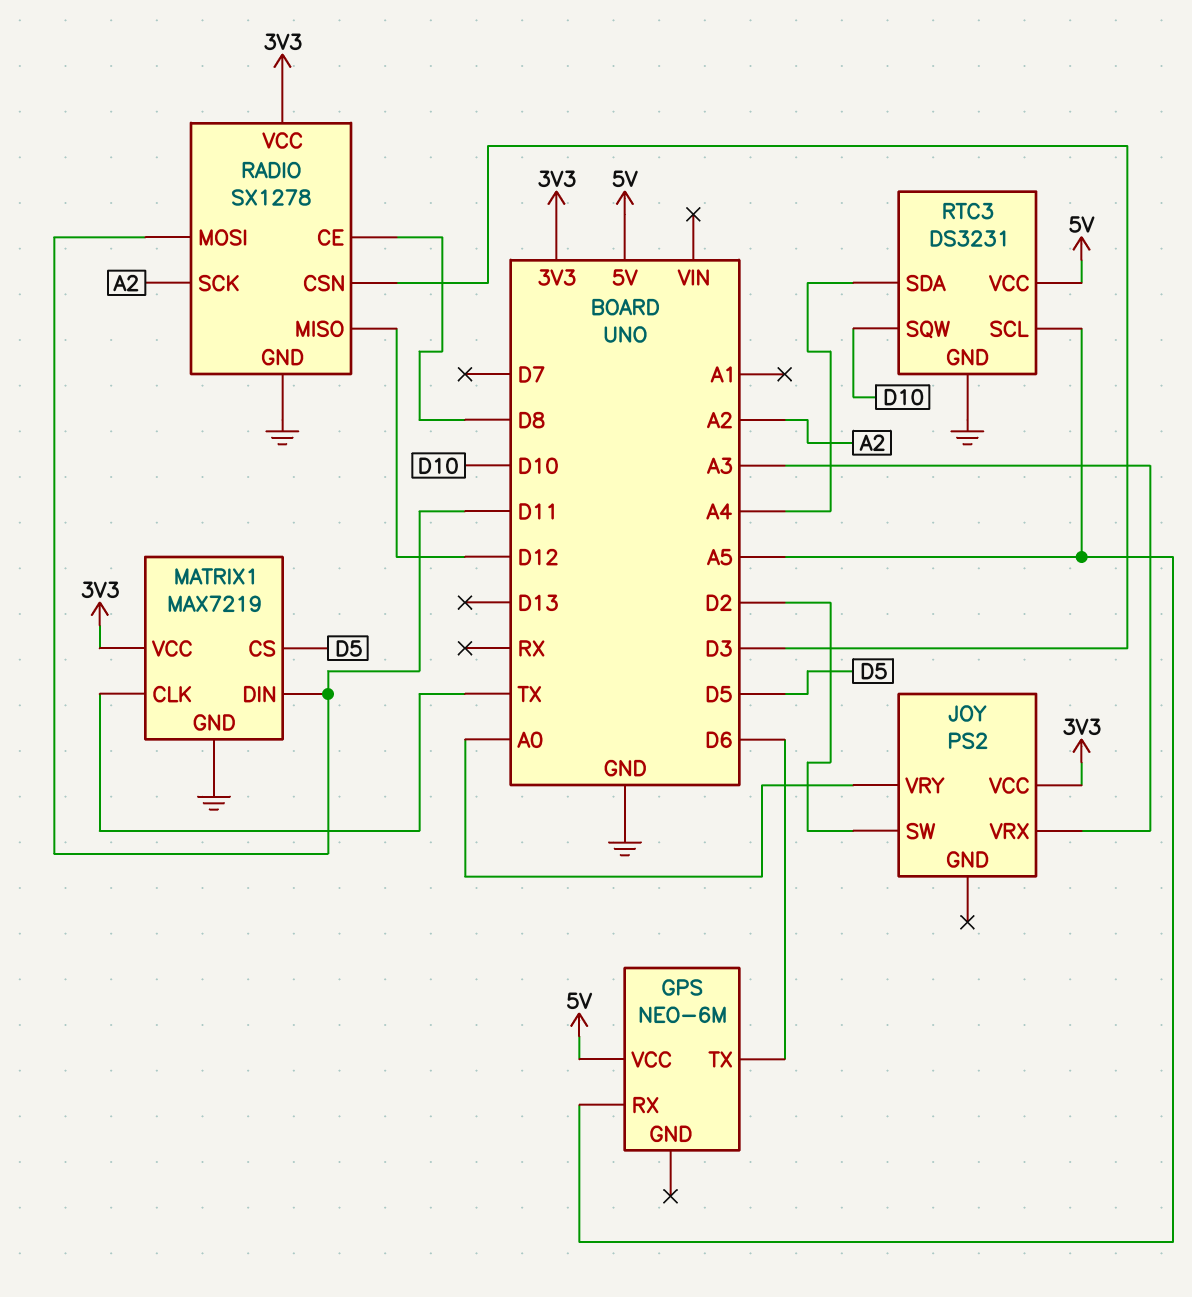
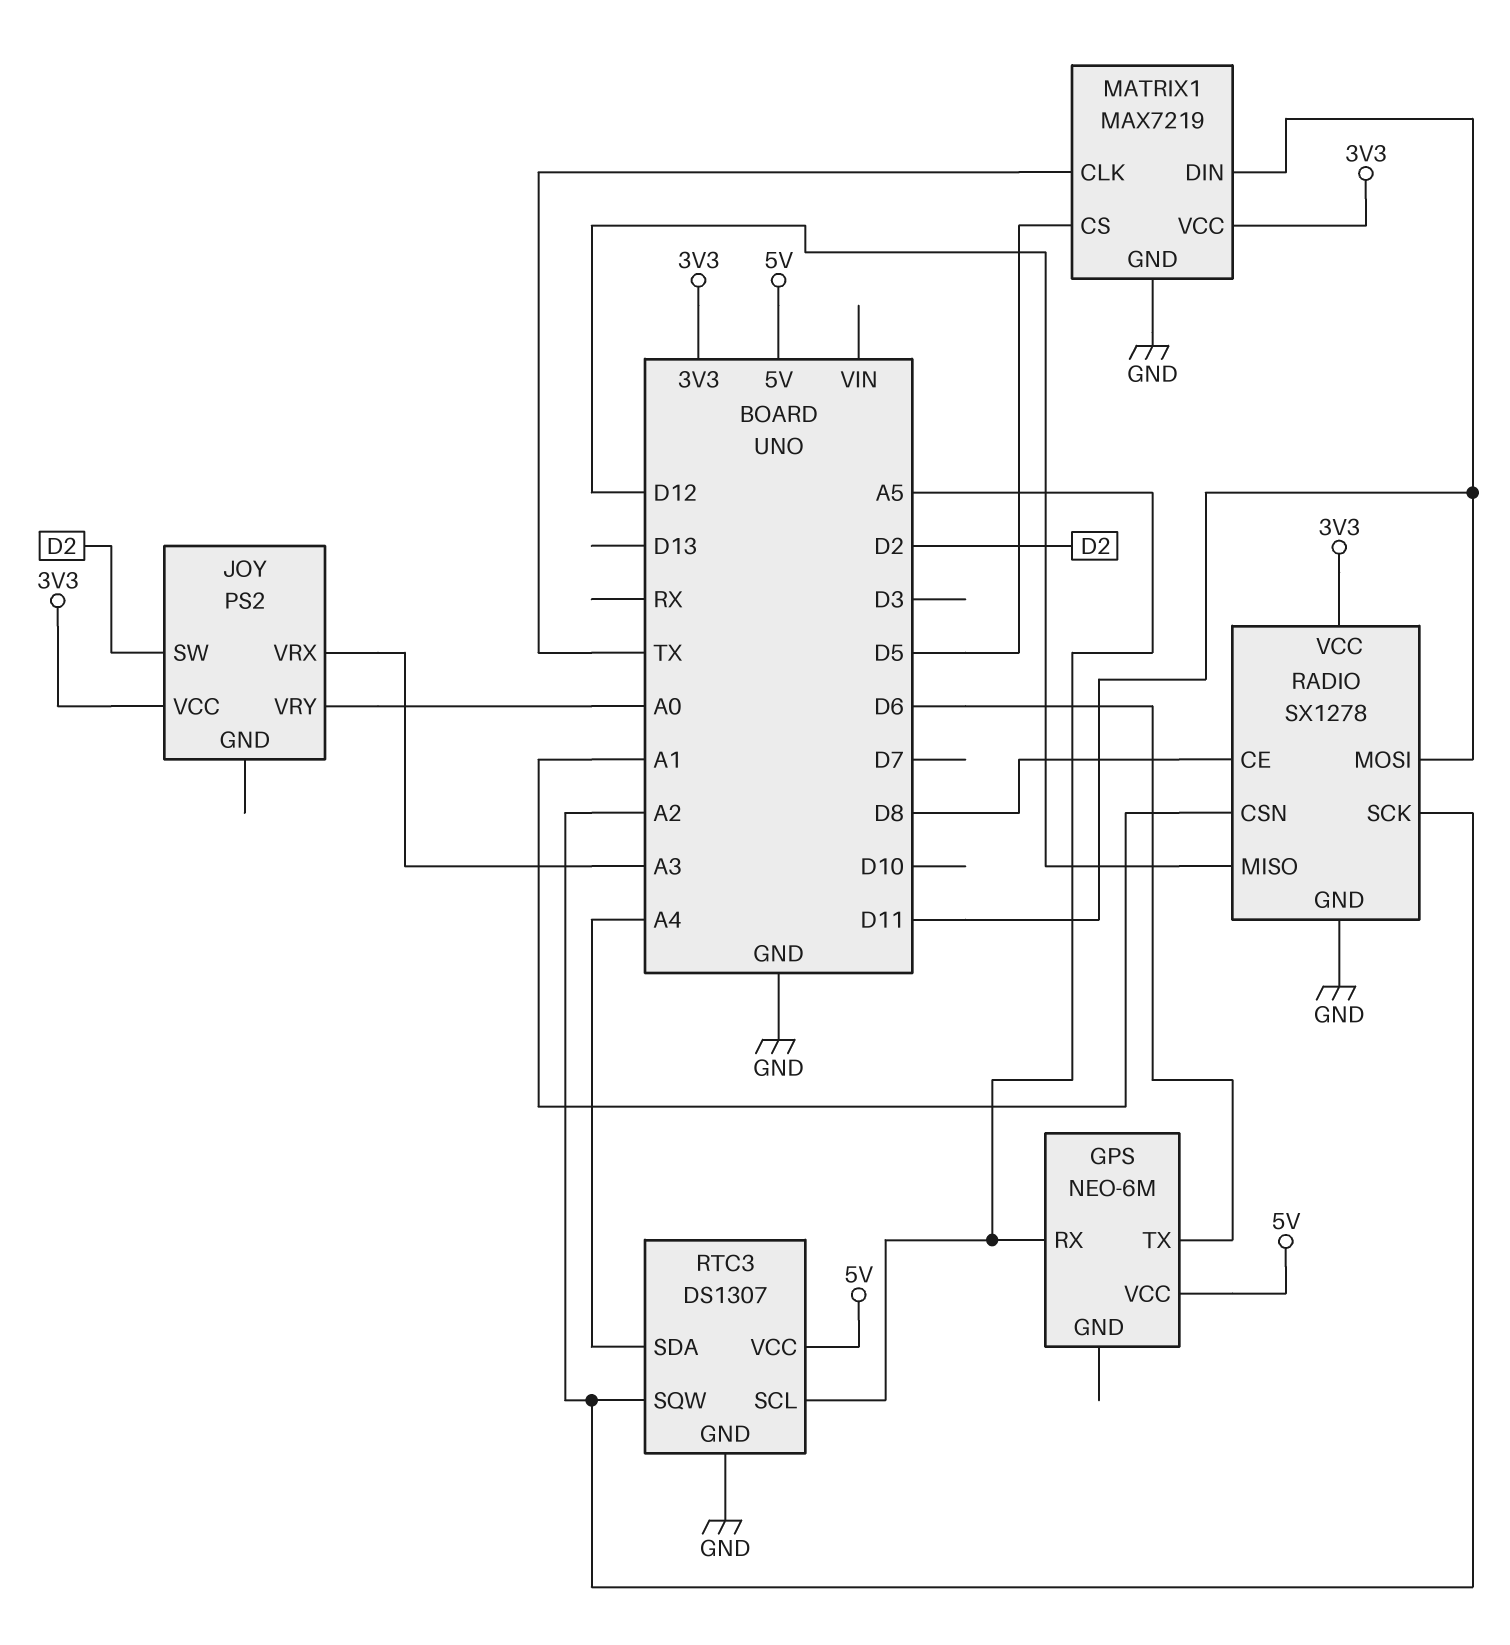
RADIO pin CSN: D3 -> A1
RTC3: DS3231 -> DS1307
RTC3 pin SQW: D10 -> A2

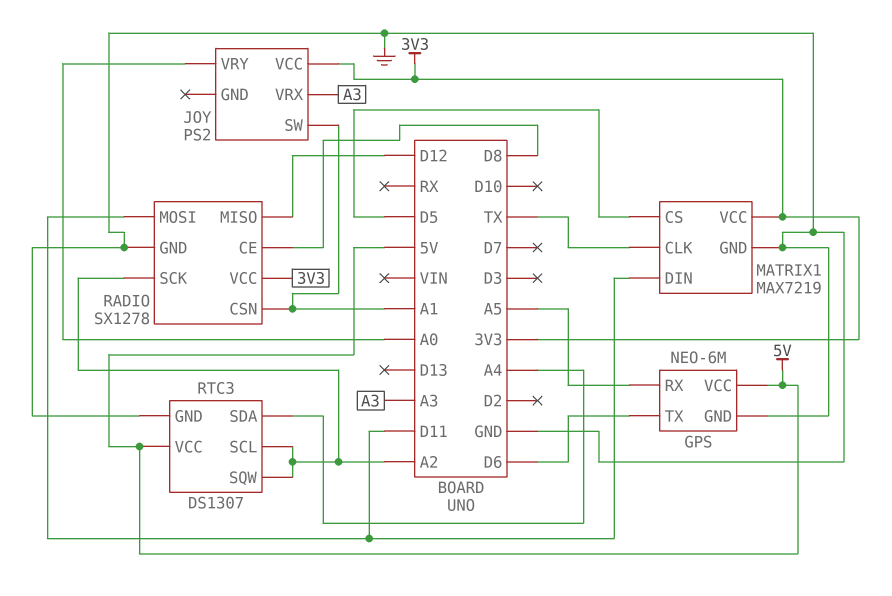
GPS pin GND: none -> GND
JOY pin SW: D2 -> A1
RTC3 pin SCL: A5 -> A2

